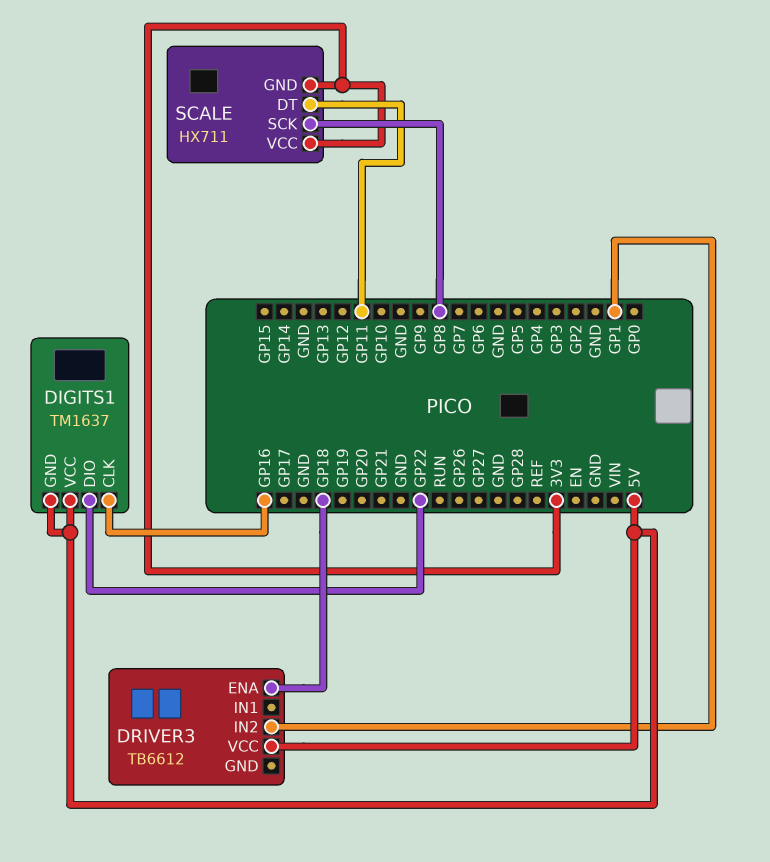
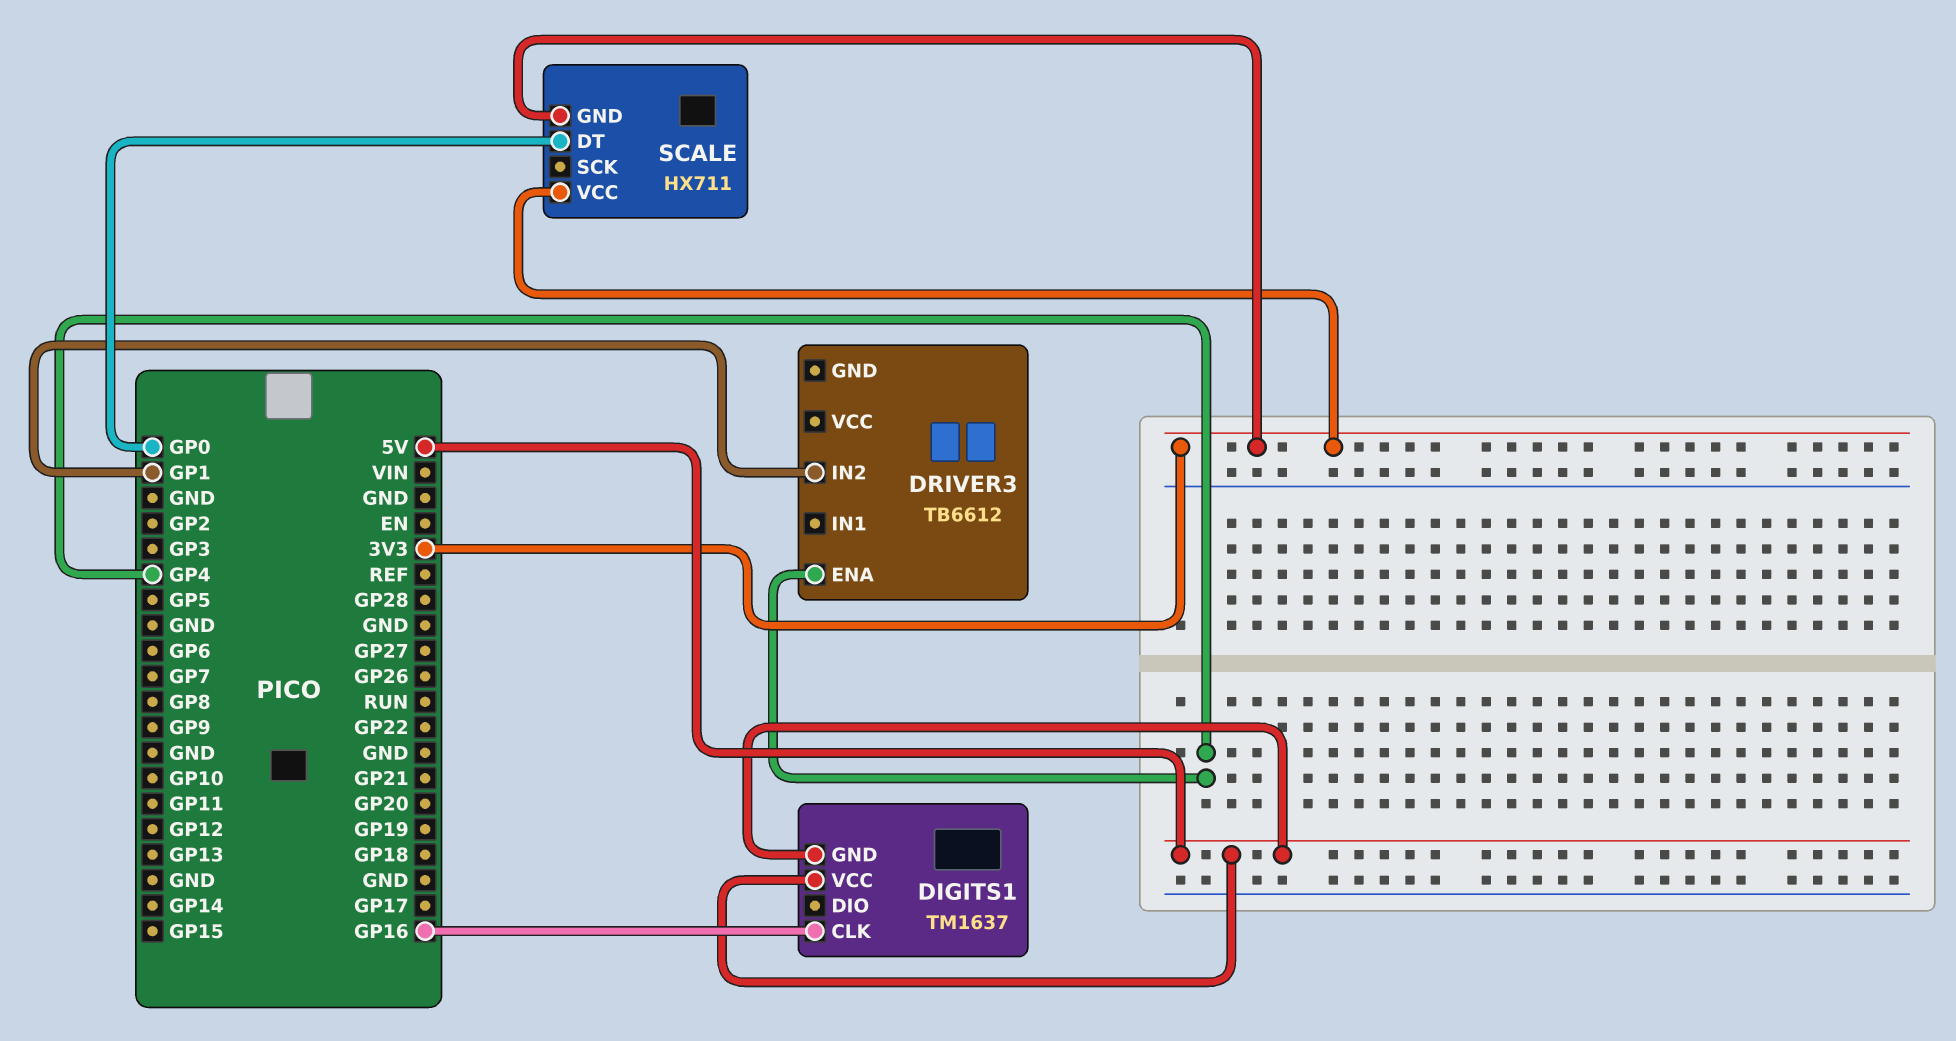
DIGITS1 pin DIO: GP22 -> none
DRIVER3 pin ENA: GP18 -> GP4
DRIVER3 pin VCC: 5V -> none
SCALE pin DT: GP11 -> GP0
SCALE pin SCK: GP8 -> none

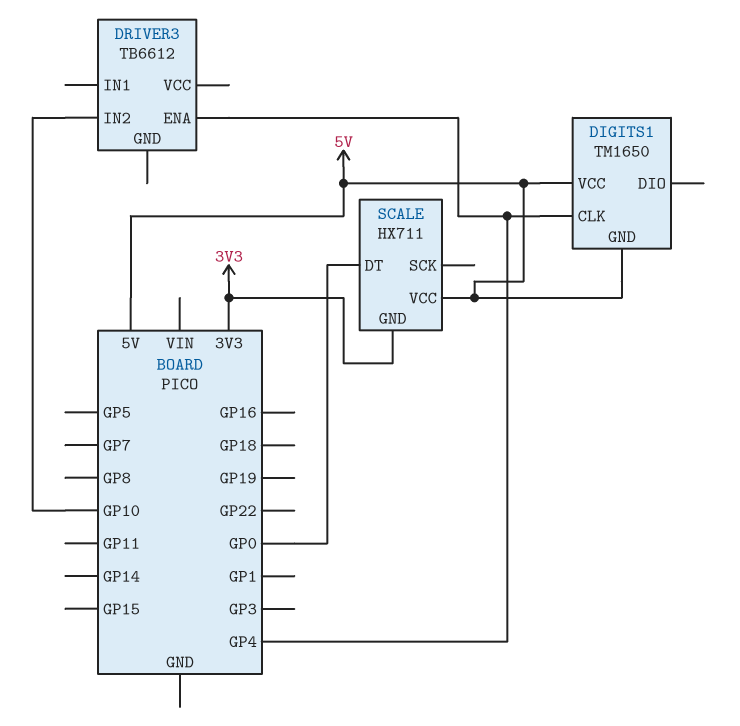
DIGITS1: TM1637 -> TM1650
DIGITS1 pin CLK: GP16 -> GP4
DRIVER3 pin IN2: GP1 -> GP10
SCALE pin VCC: 3V3 -> 5V

